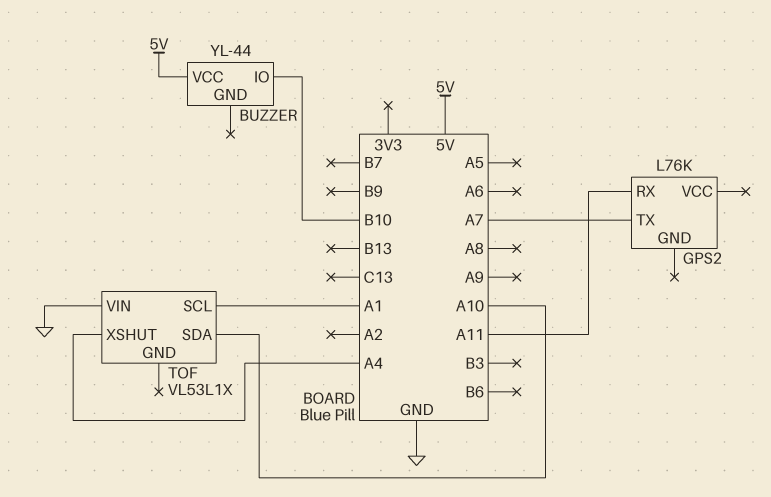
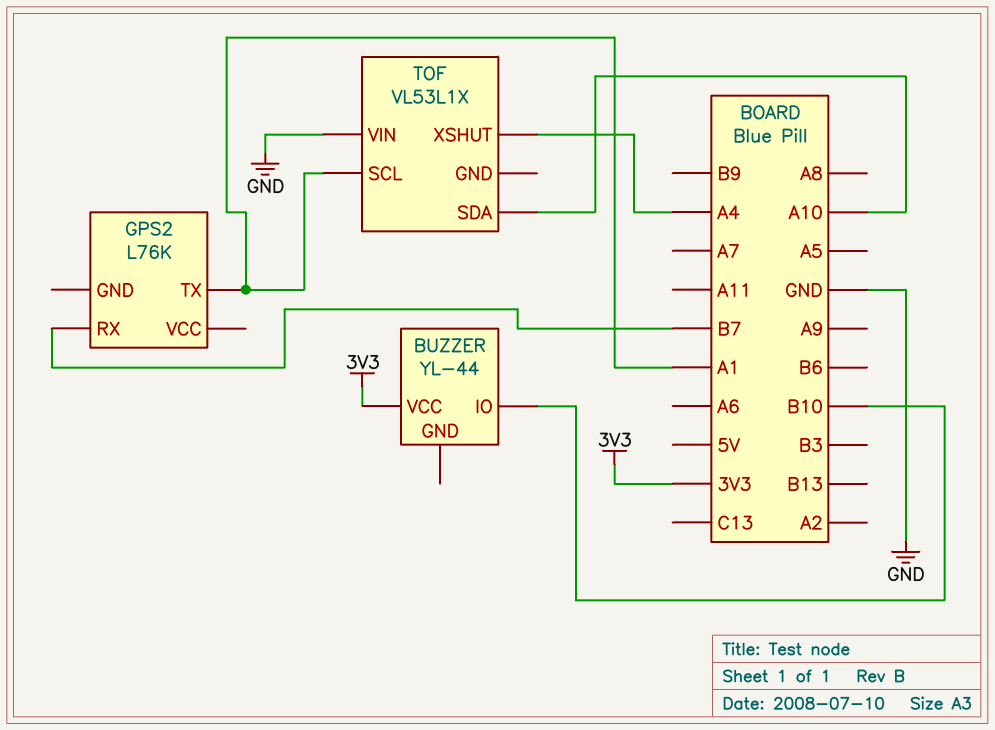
BUZZER pin VCC: 5V -> 3V3
GPS2 pin RX: A11 -> B7
GPS2 pin TX: A7 -> A1

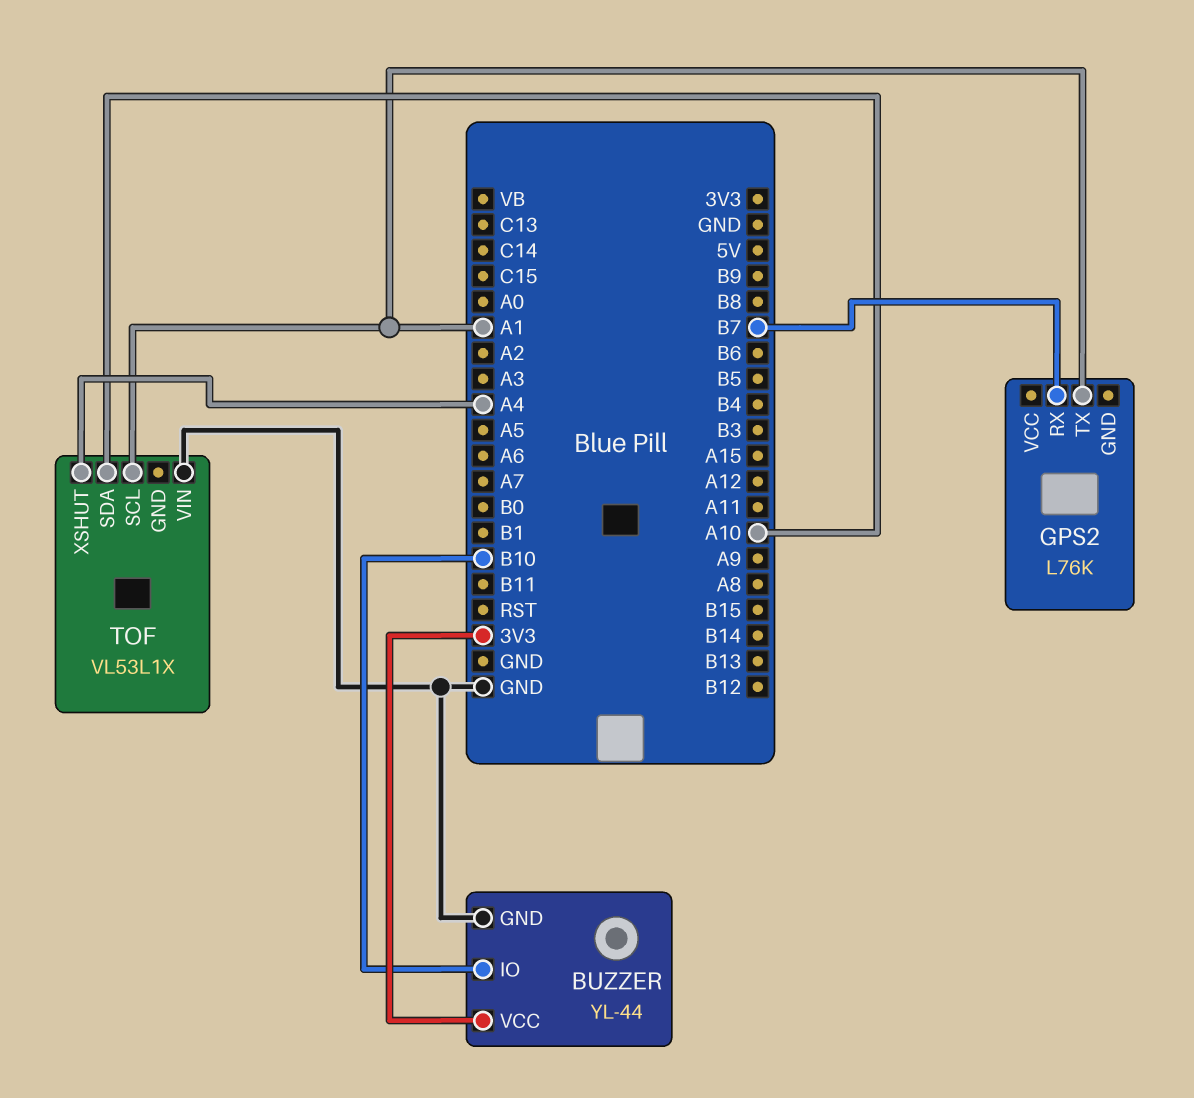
BUZZER pin GND: none -> GND

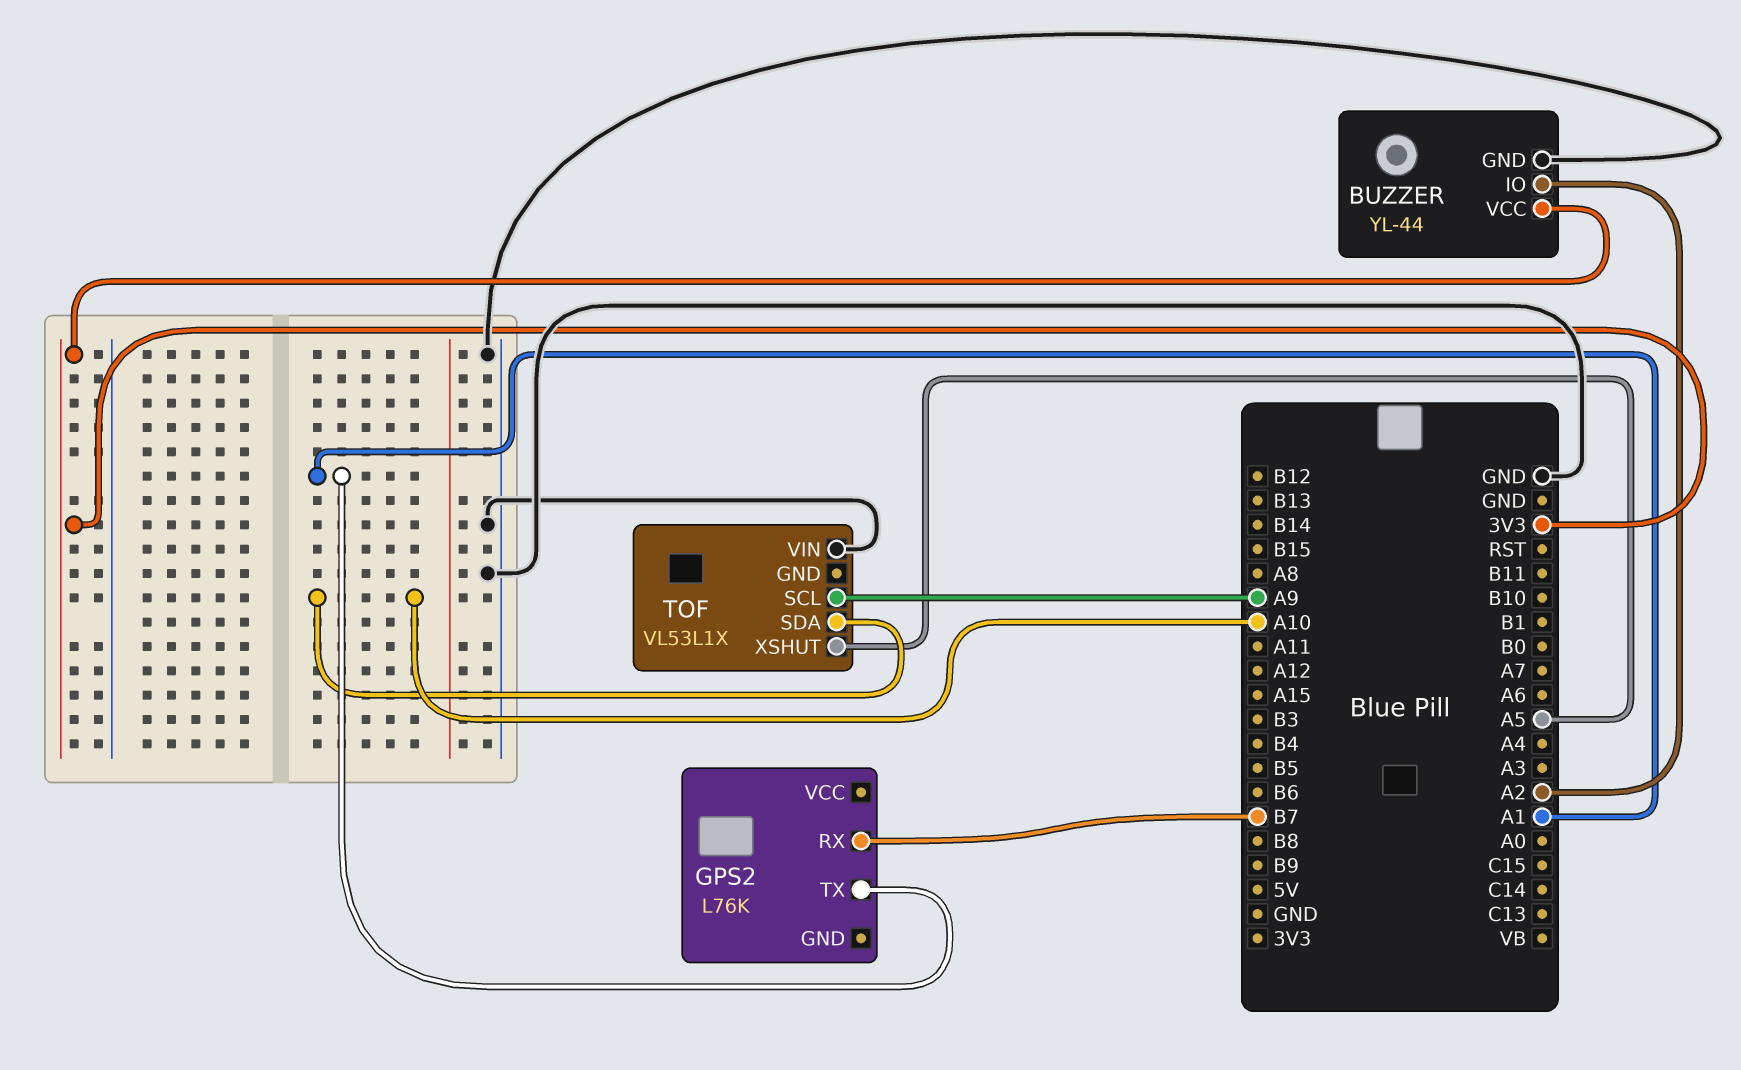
BUZZER pin IO: B10 -> A2
TOF pin SCL: A1 -> A9
TOF pin XSHUT: A4 -> A5

